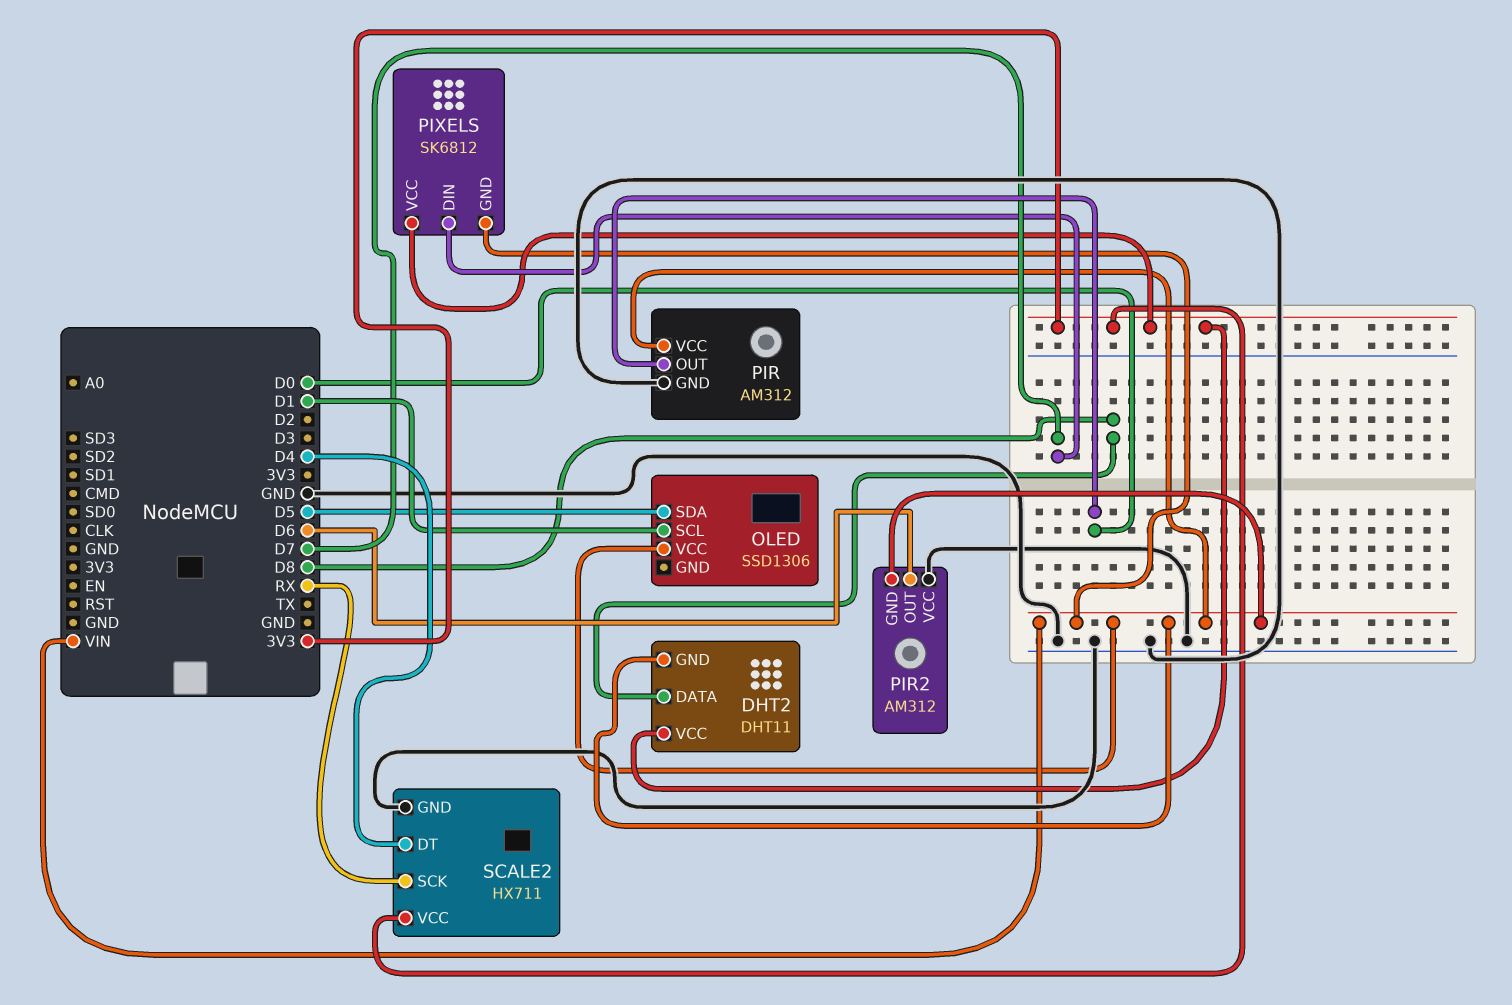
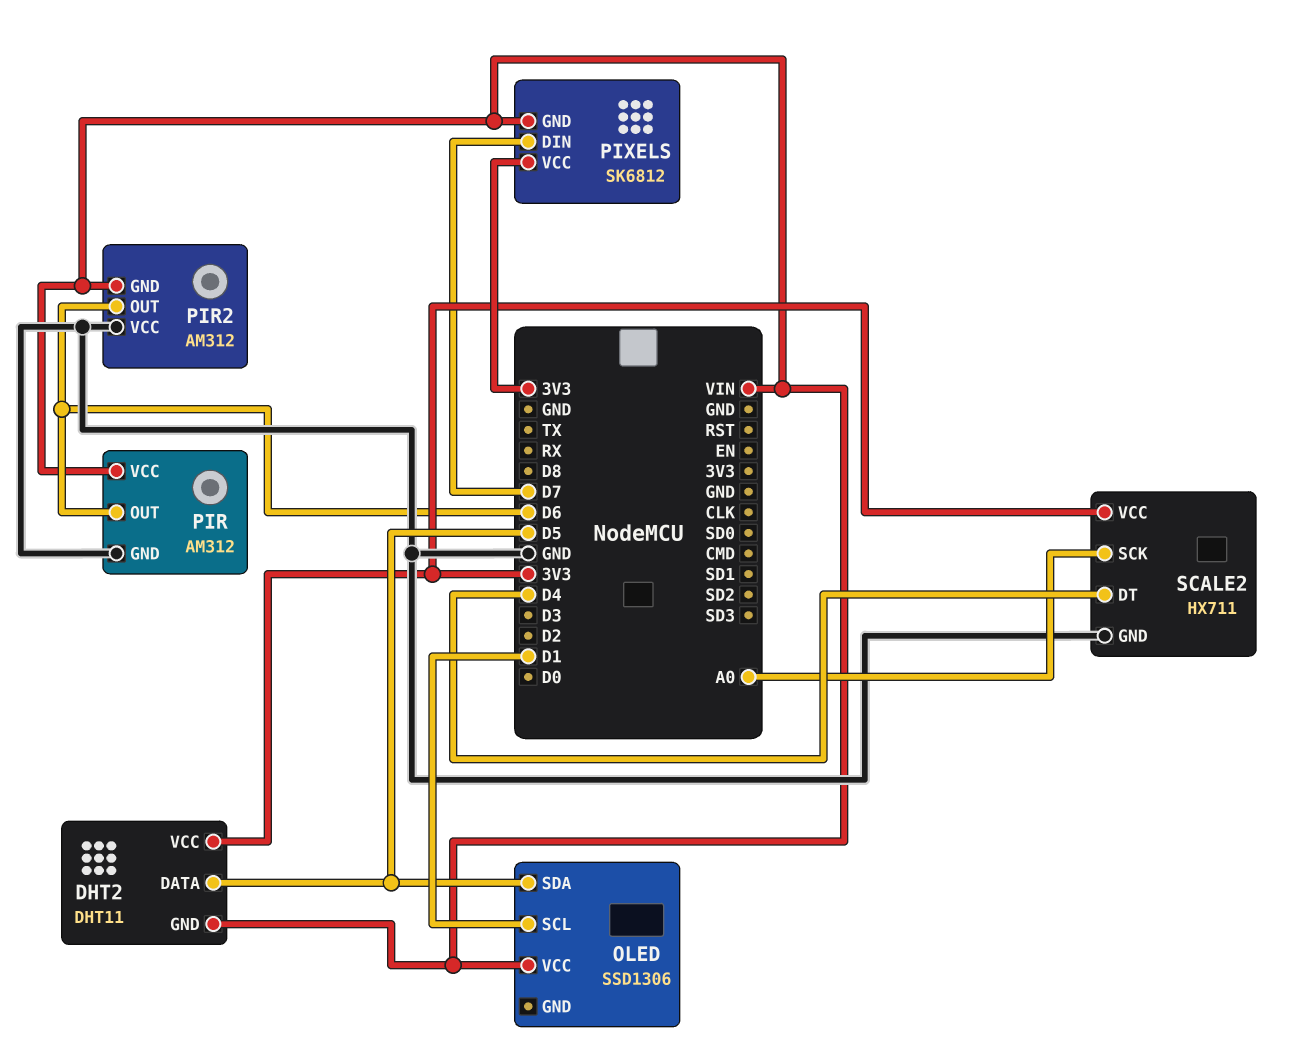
DHT2 pin DATA: D8 -> D5
PIR pin OUT: D0 -> D6
SCALE2 pin SCK: RX -> A0

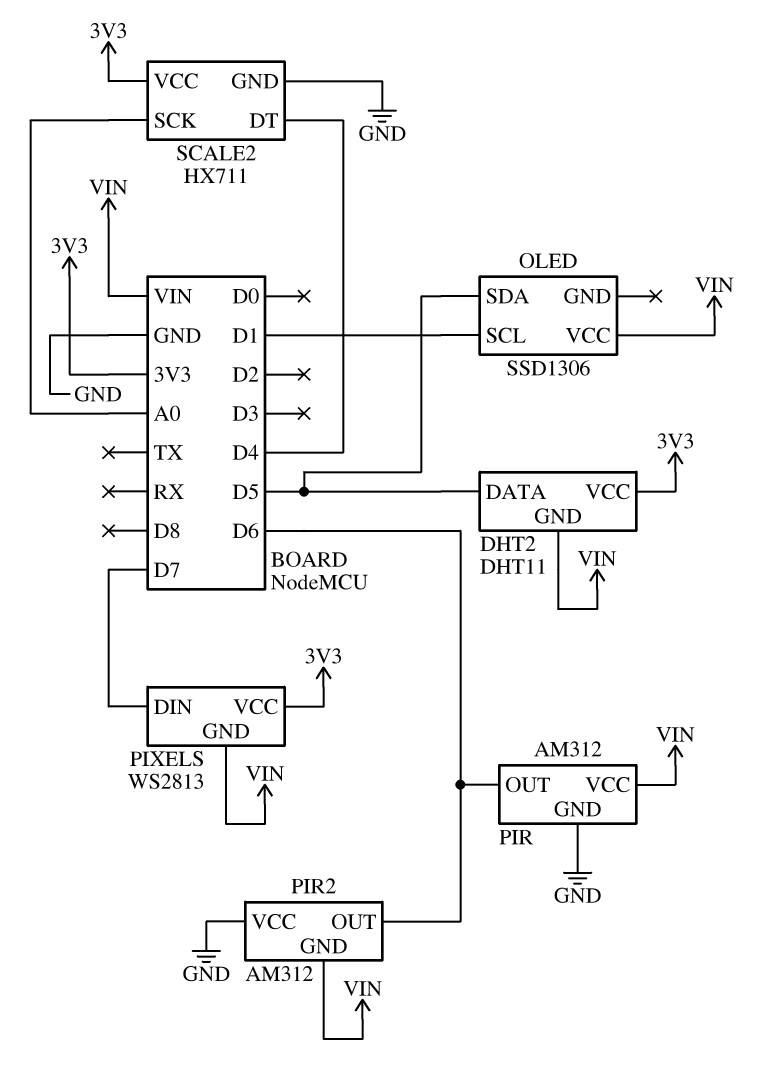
PIXELS: SK6812 -> WS2813

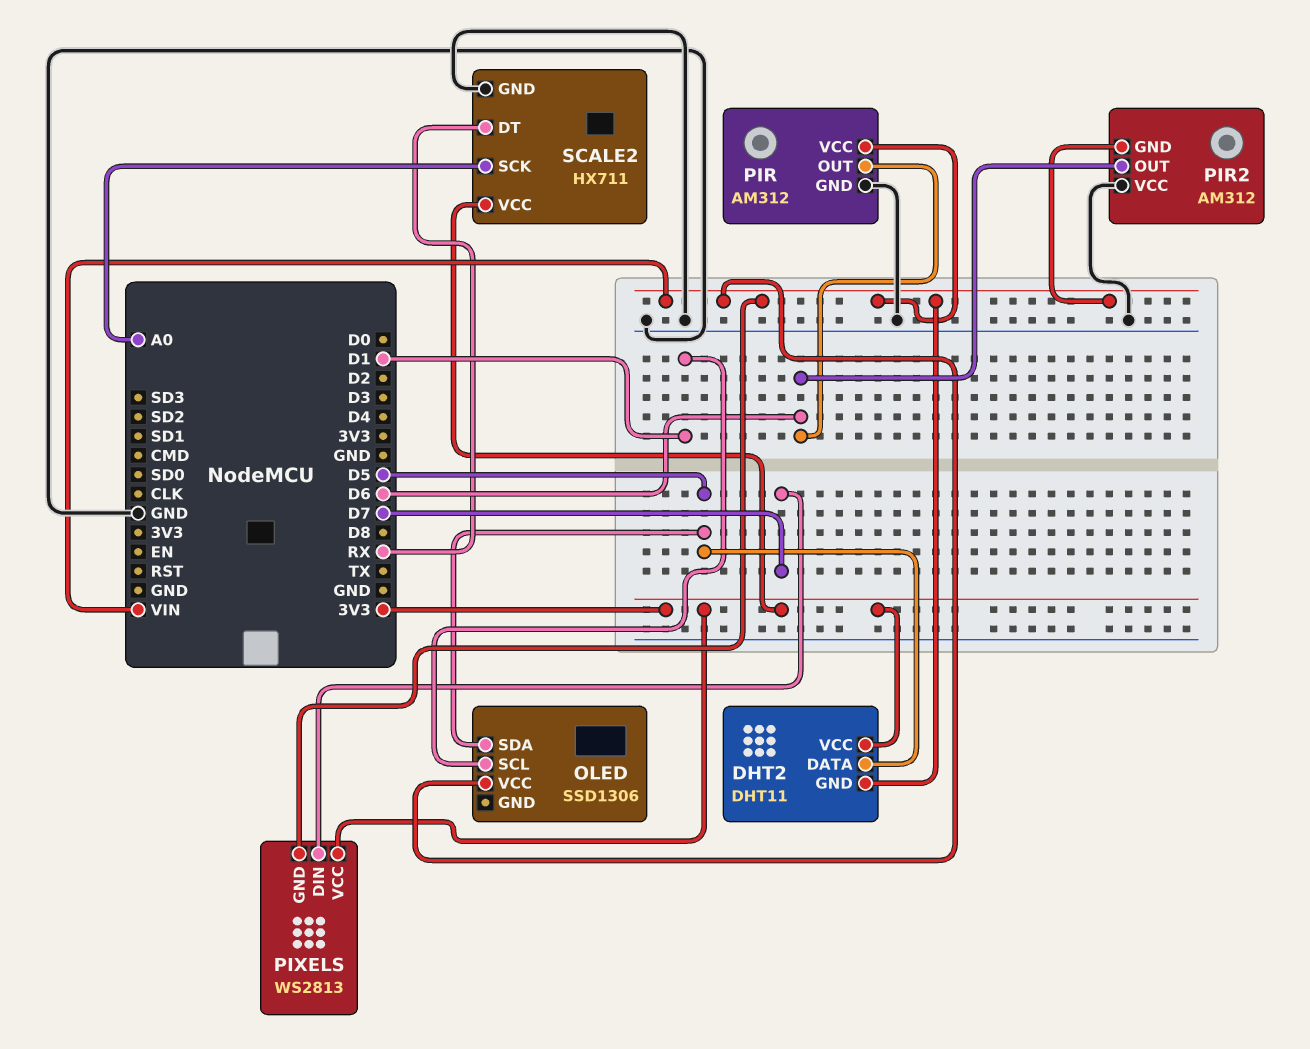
SCALE2 pin DT: D4 -> RX

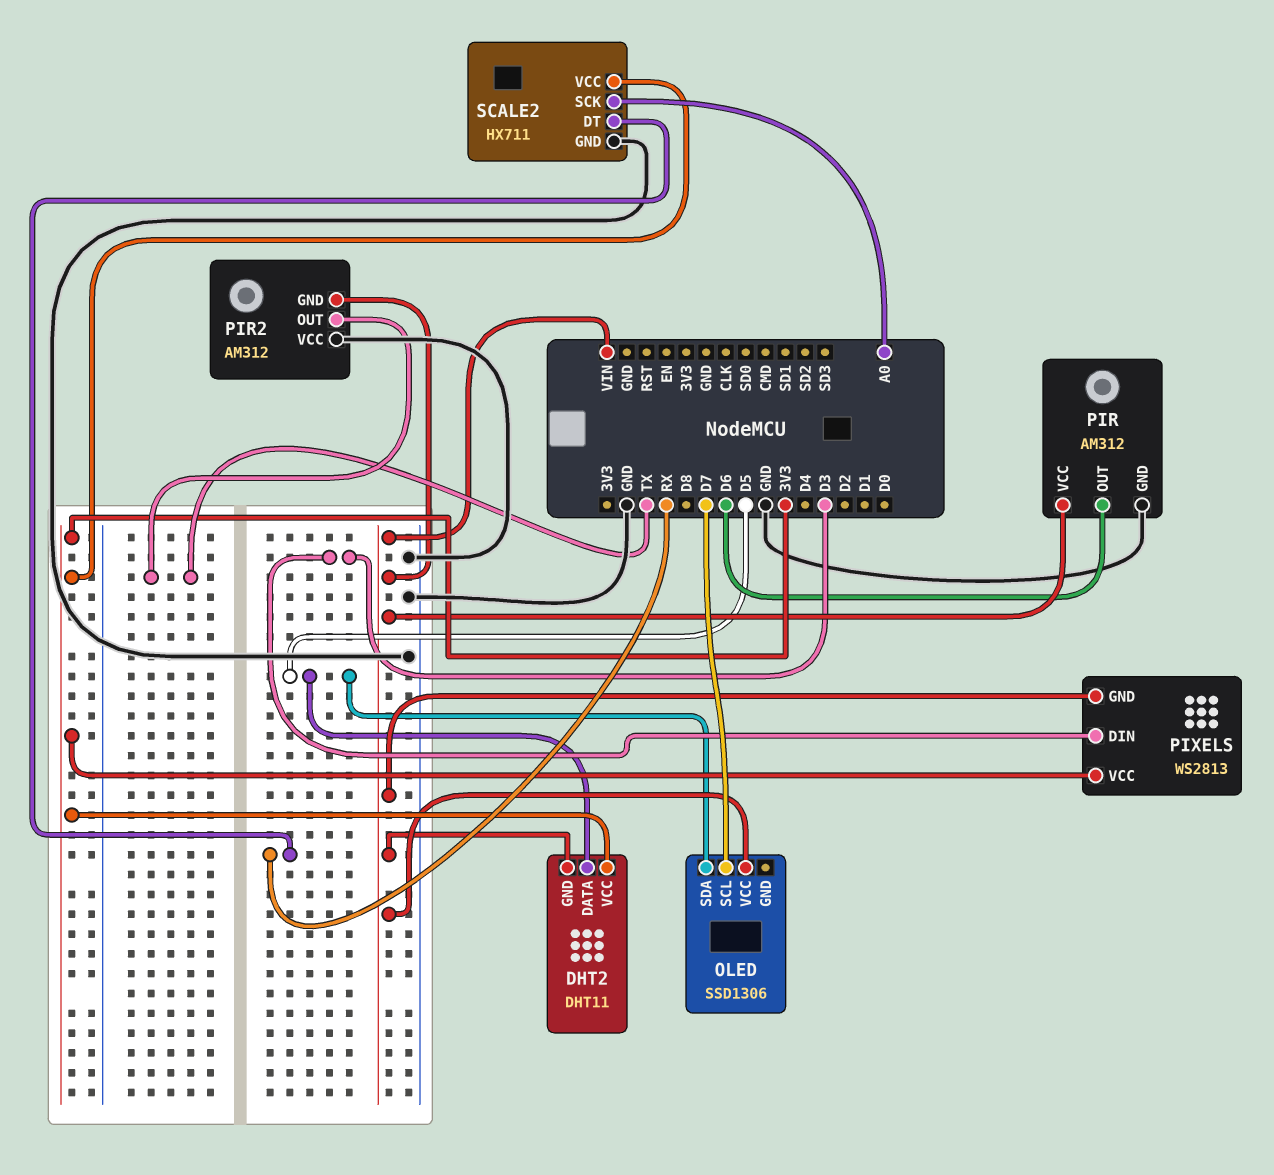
OLED pin SCL: D1 -> D7
PIR2 pin OUT: D6 -> TX
PIXELS pin DIN: D7 -> D3

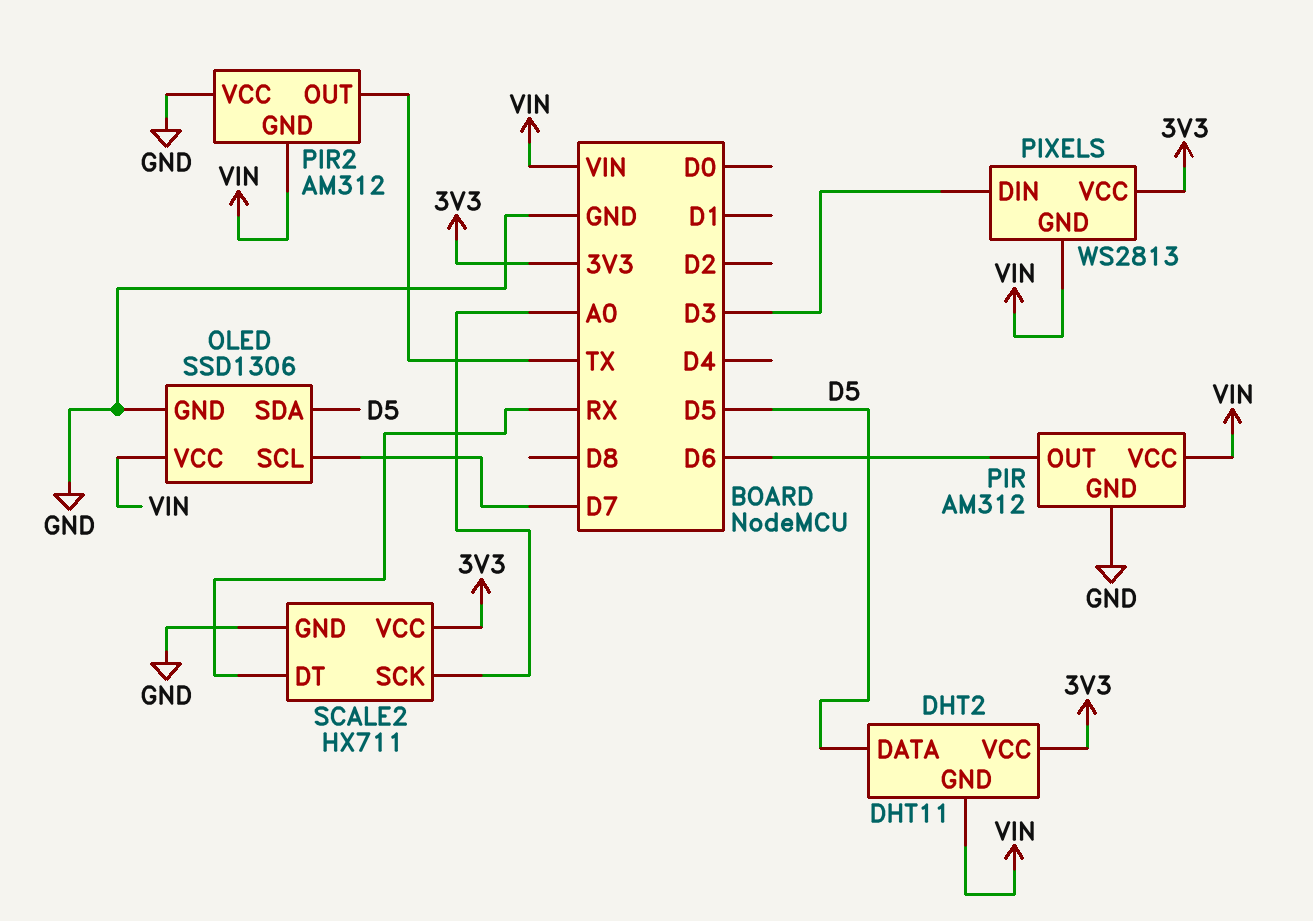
OLED pin GND: none -> GND

